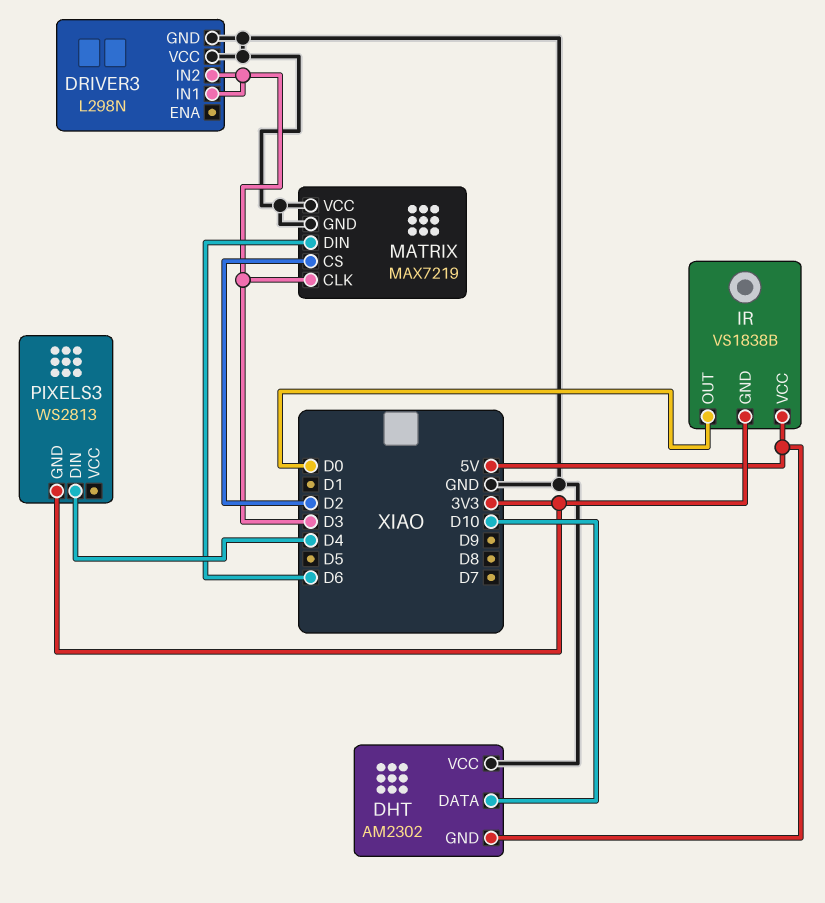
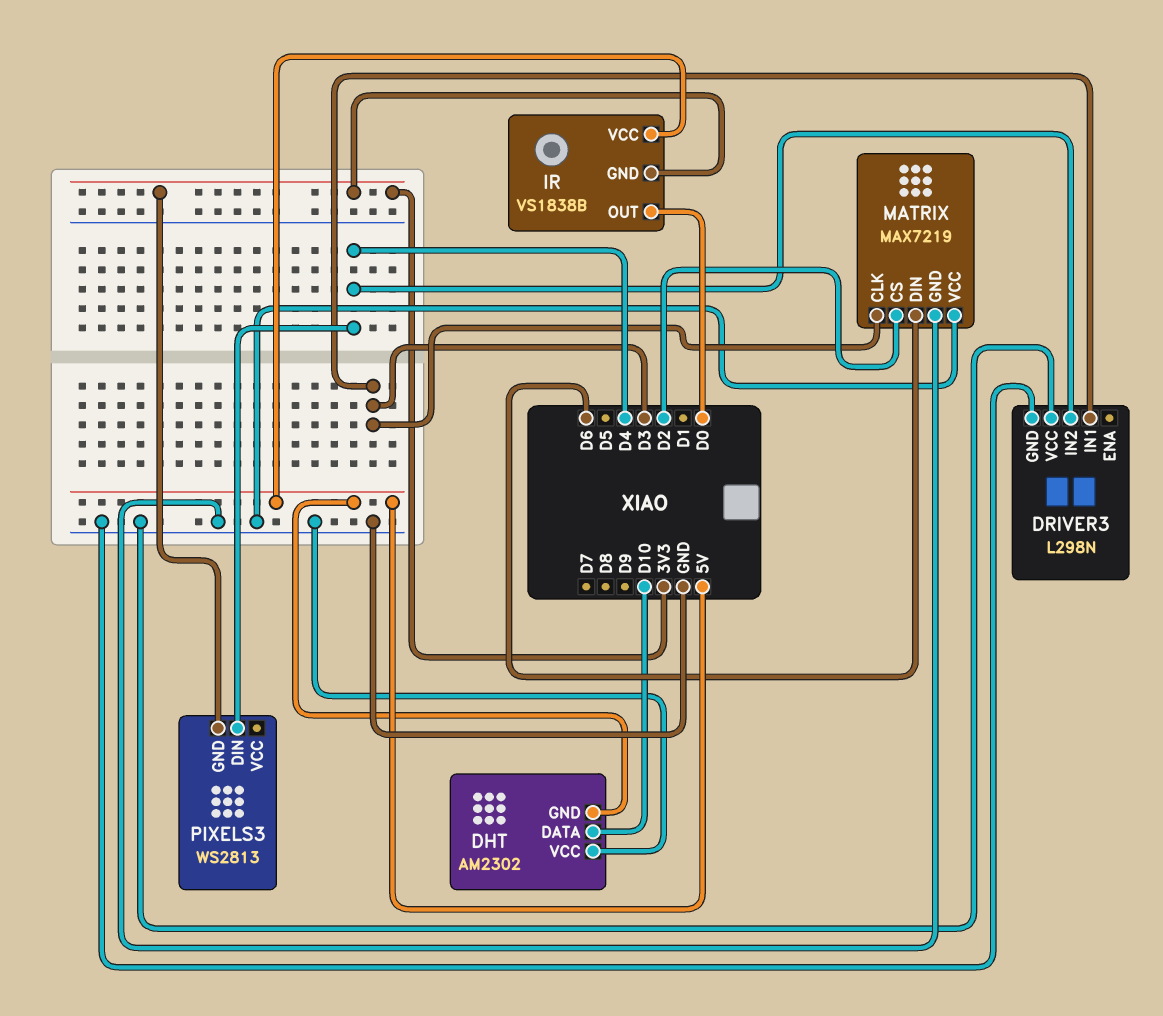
DRIVER3 pin IN2: D3 -> D4

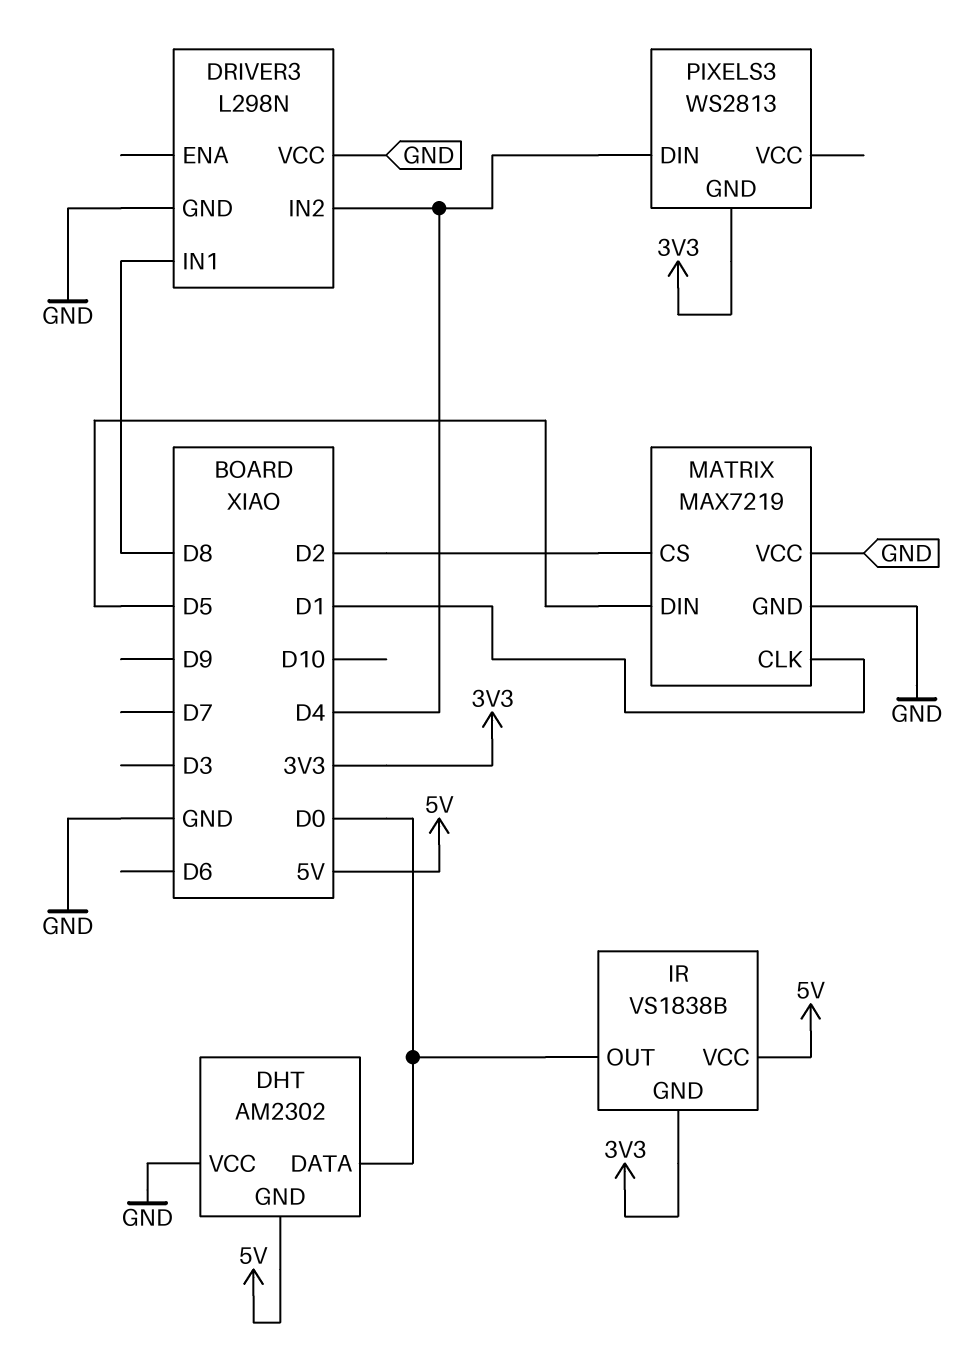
DHT pin DATA: D10 -> D0
DRIVER3 pin IN1: D3 -> D8
MATRIX pin CLK: D3 -> D1
MATRIX pin DIN: D6 -> D5

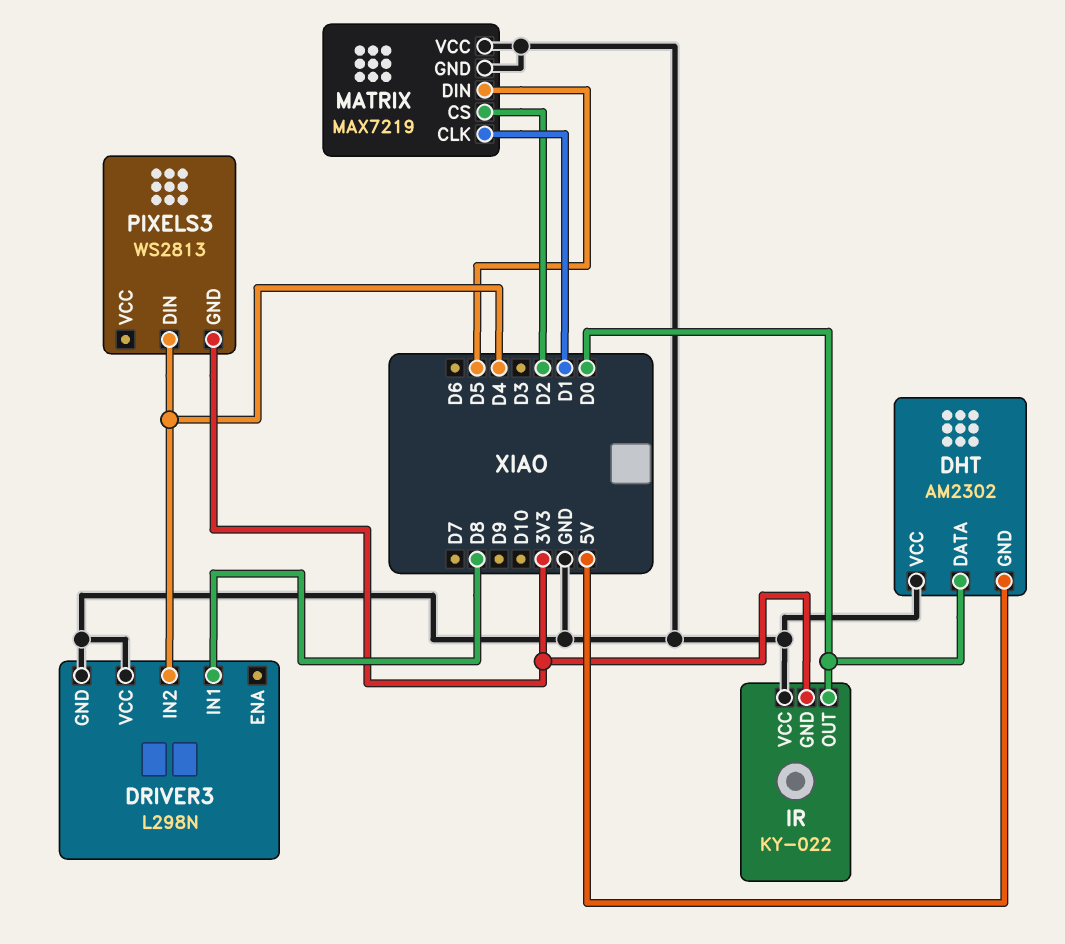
IR: VS1838B -> KY-022
IR pin VCC: 5V -> GND

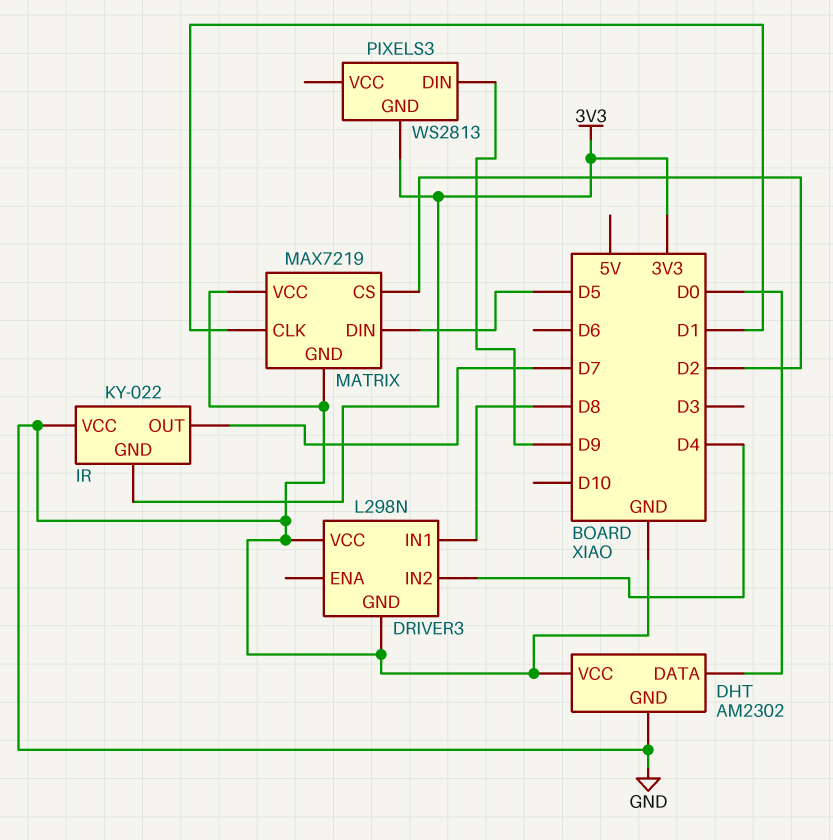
DHT pin GND: 5V -> GND
IR pin OUT: D0 -> D7
PIXELS3 pin DIN: D4 -> D9

